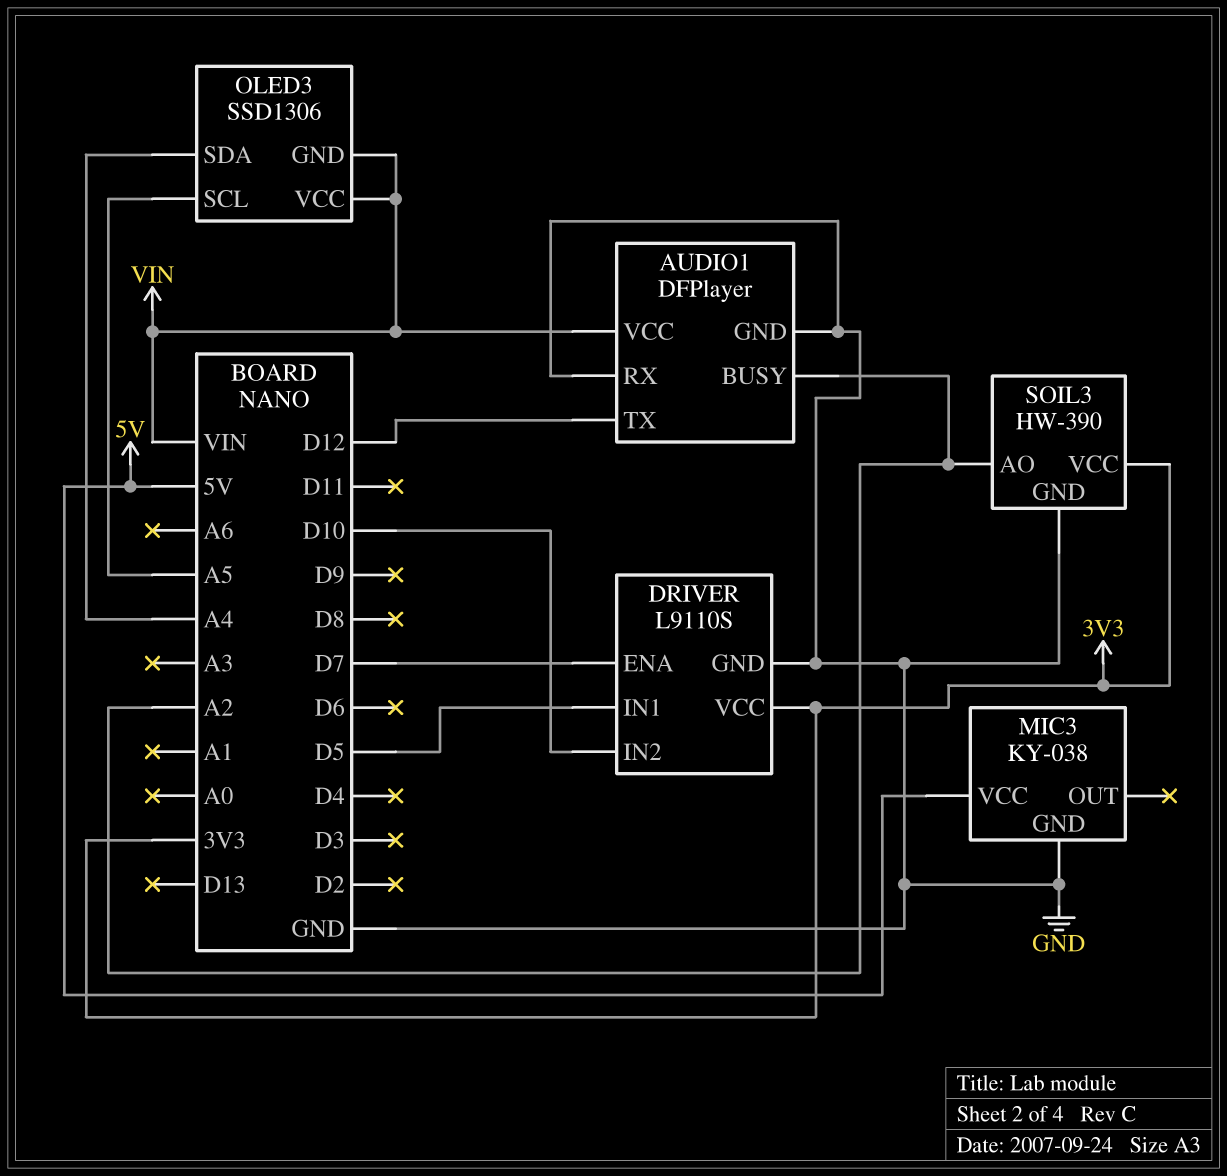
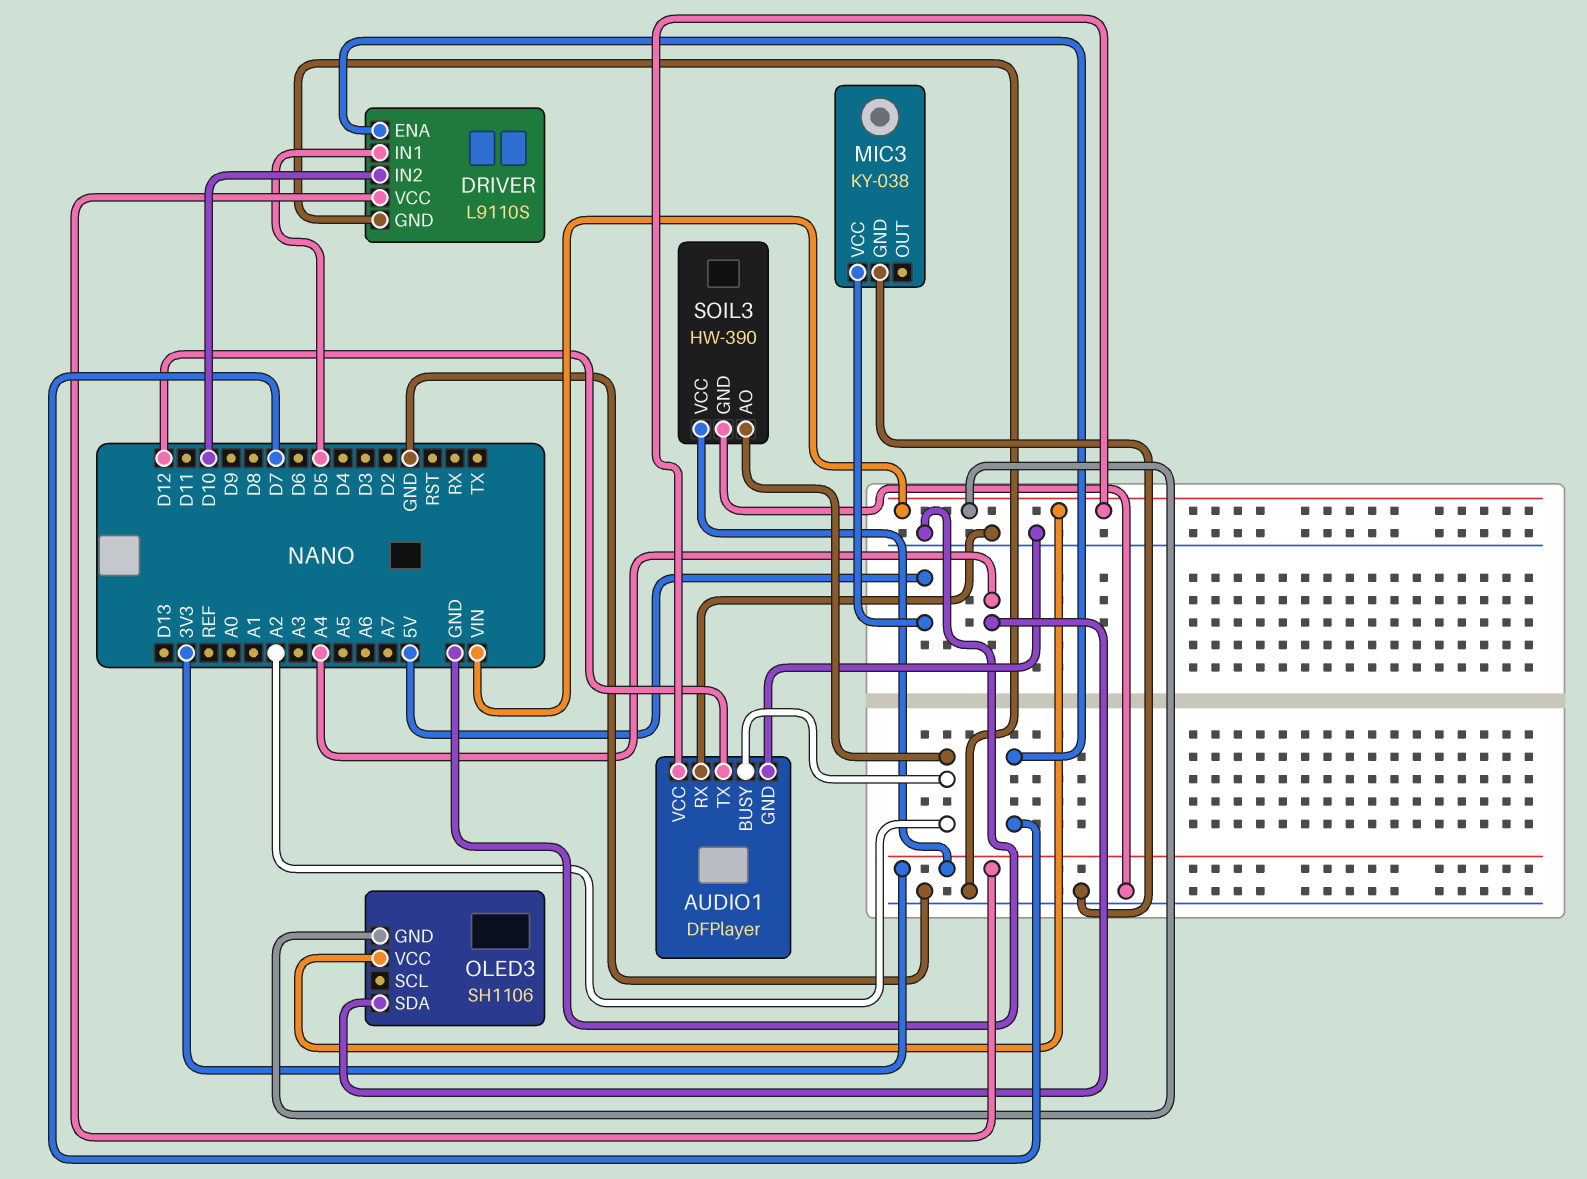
OLED3: SSD1306 -> SH1106
OLED3 pin SCL: A5 -> none

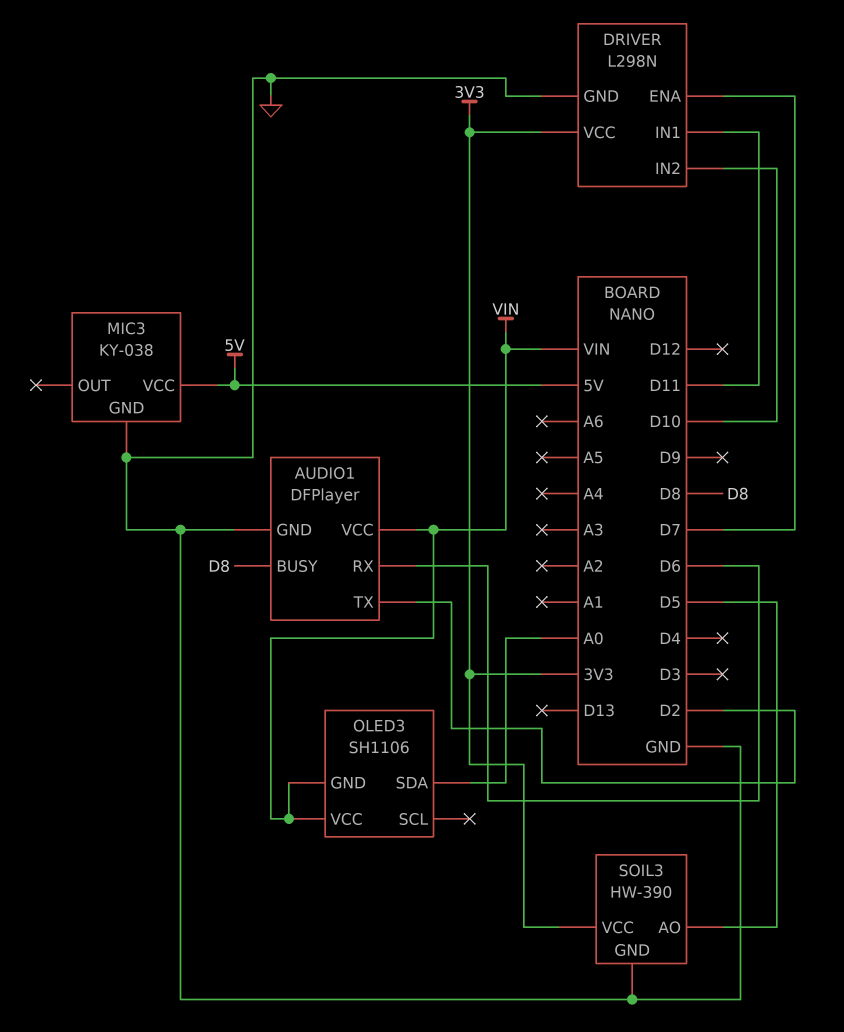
AUDIO1 pin BUSY: A2 -> D8
AUDIO1 pin RX: GND -> D6
AUDIO1 pin TX: D12 -> D2
DRIVER: L9110S -> L298N
DRIVER pin IN1: D5 -> D11
OLED3 pin SDA: A4 -> A0
SOIL3 pin AO: A2 -> D5

